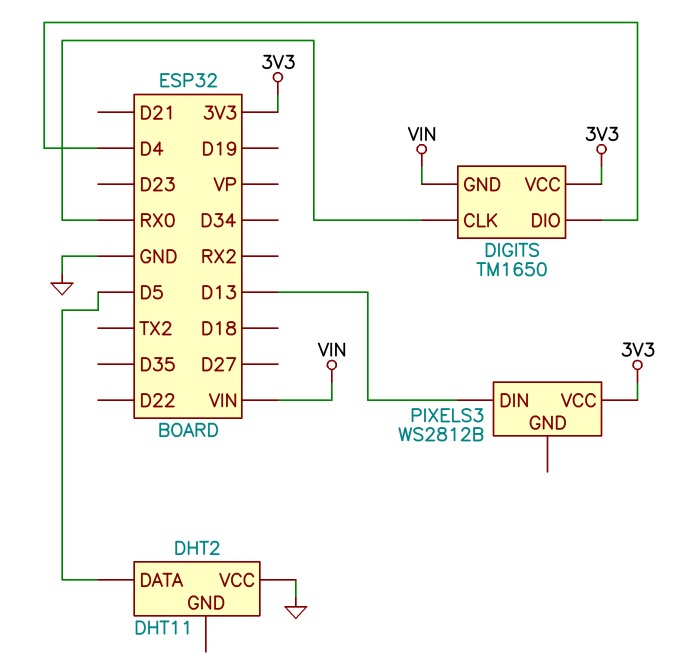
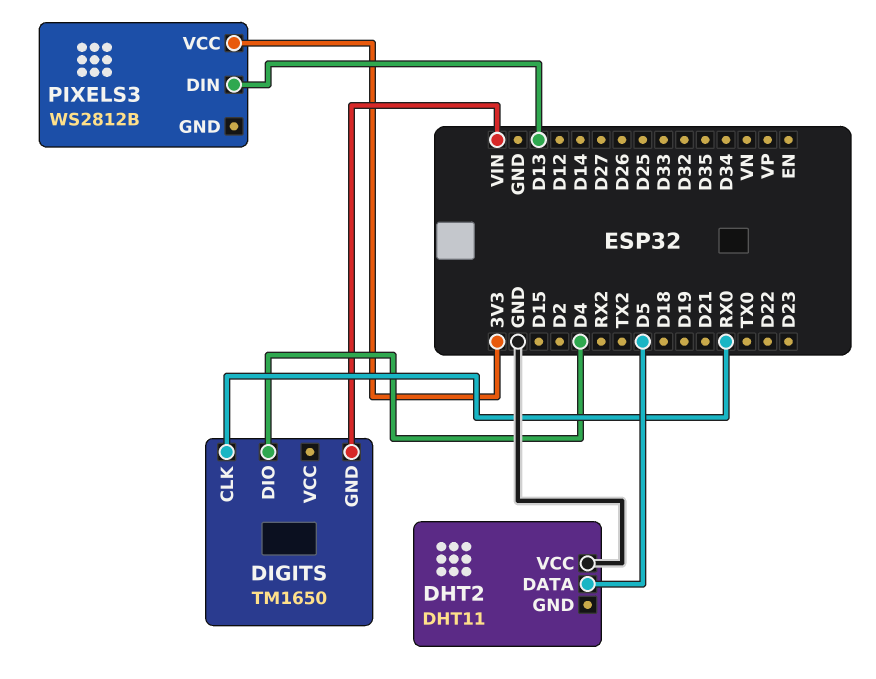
DIGITS pin VCC: 3V3 -> none

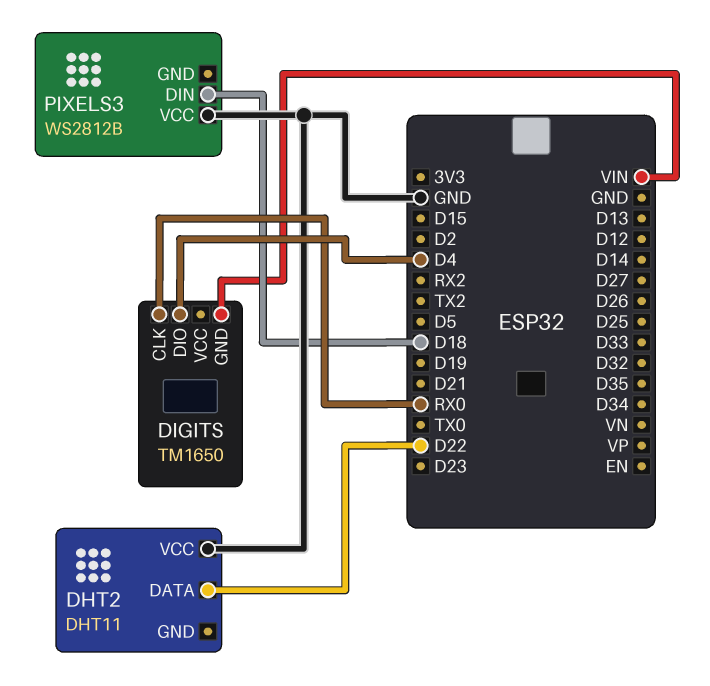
DHT2 pin DATA: D5 -> D22
PIXELS3 pin DIN: D13 -> D18
PIXELS3 pin VCC: 3V3 -> GND

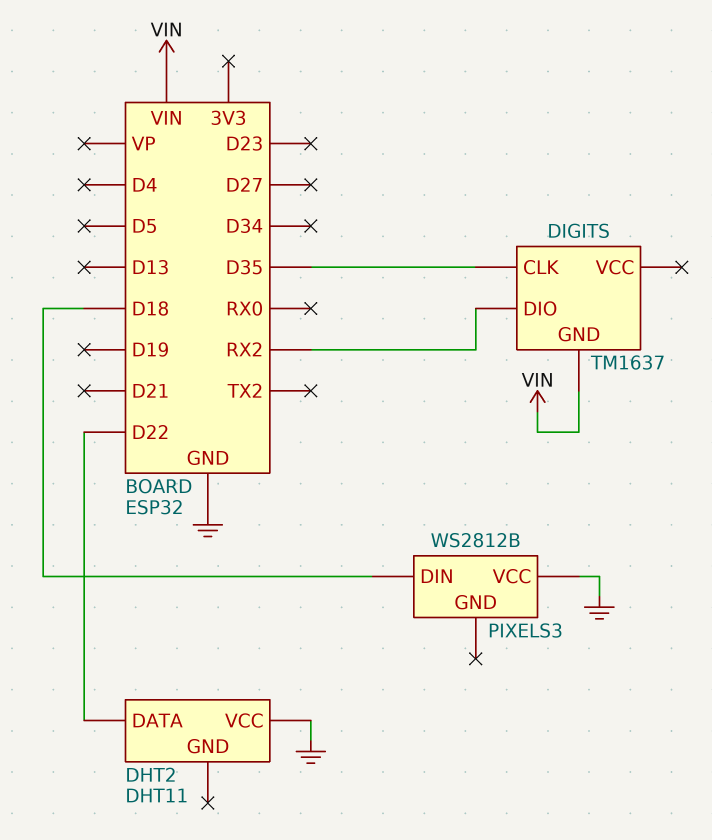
DIGITS: TM1650 -> TM1637
DIGITS pin CLK: RX0 -> D35
DIGITS pin DIO: D4 -> RX2

